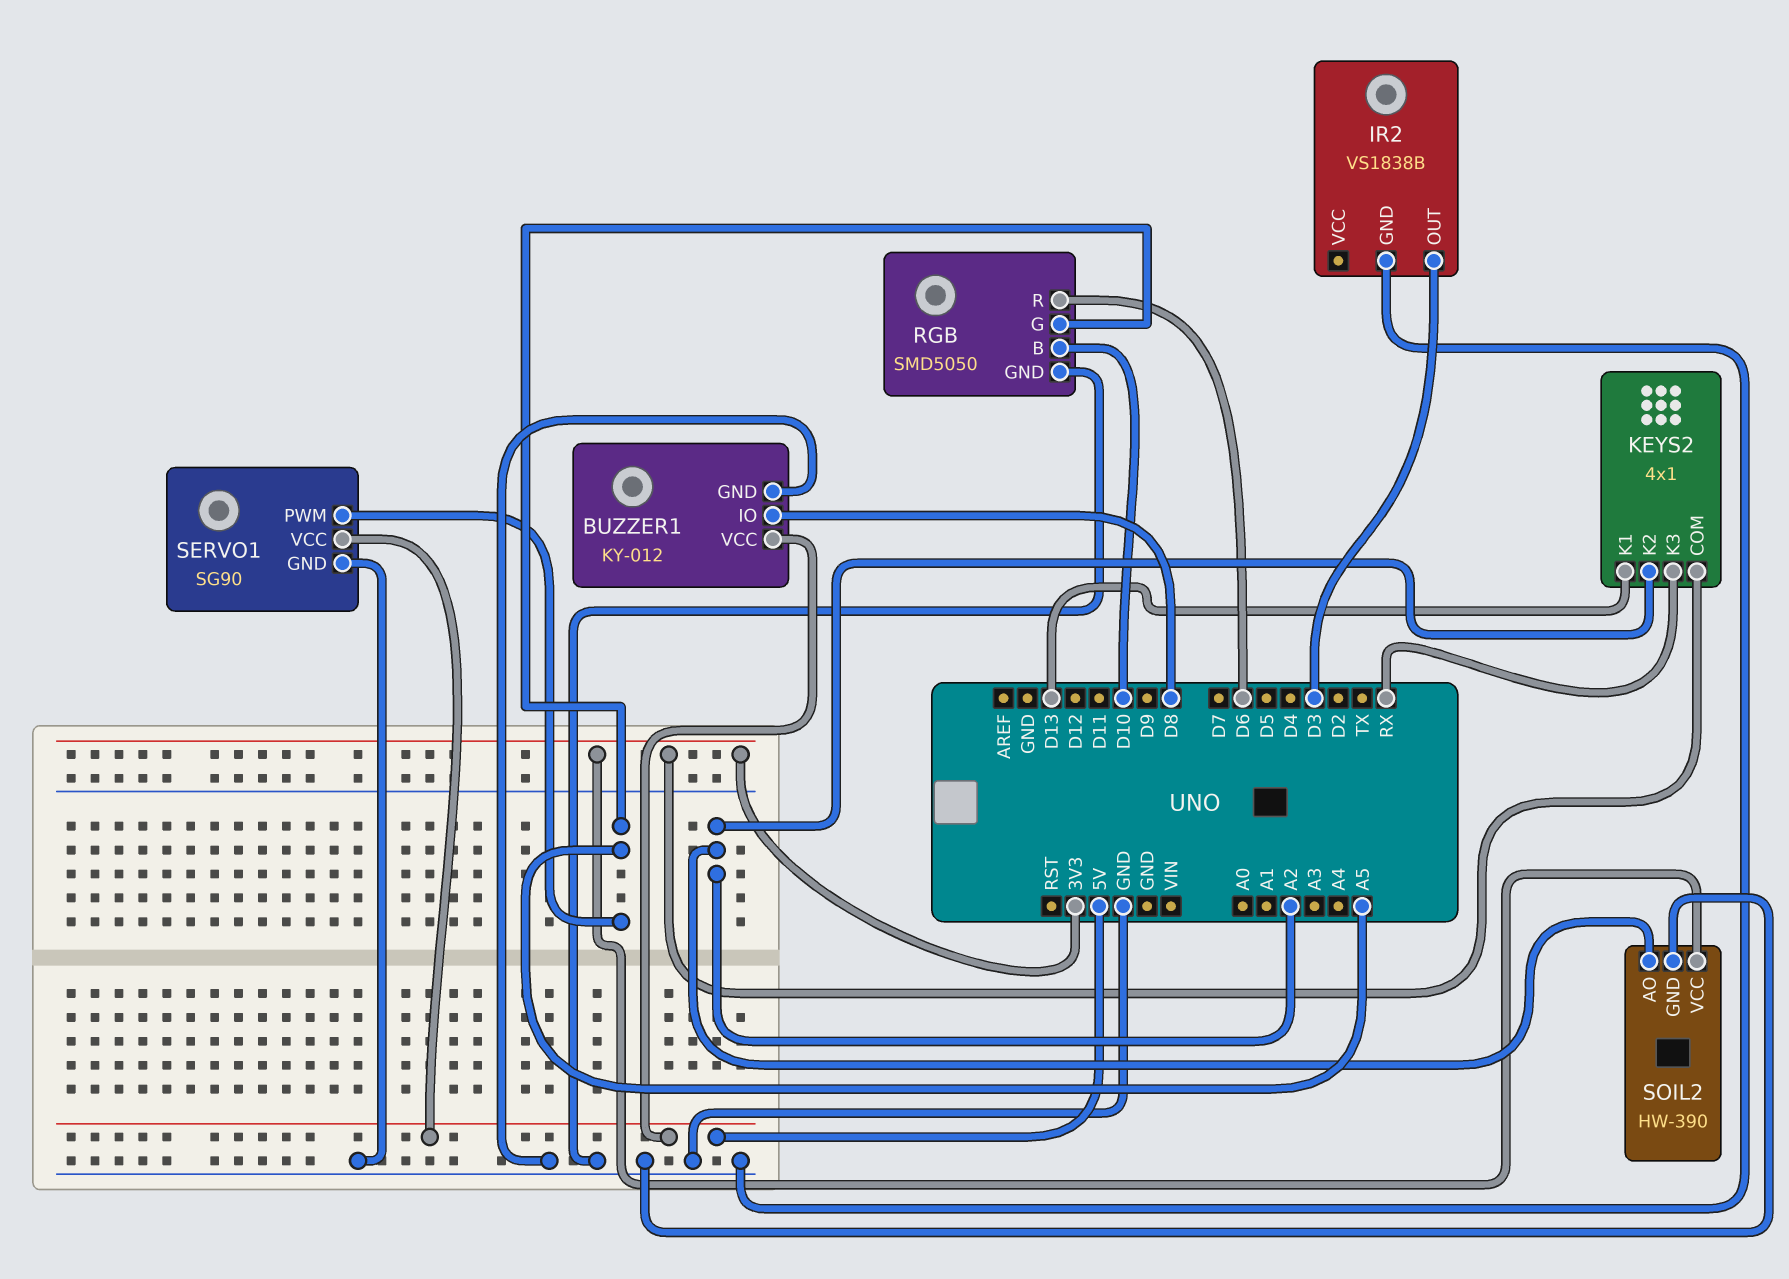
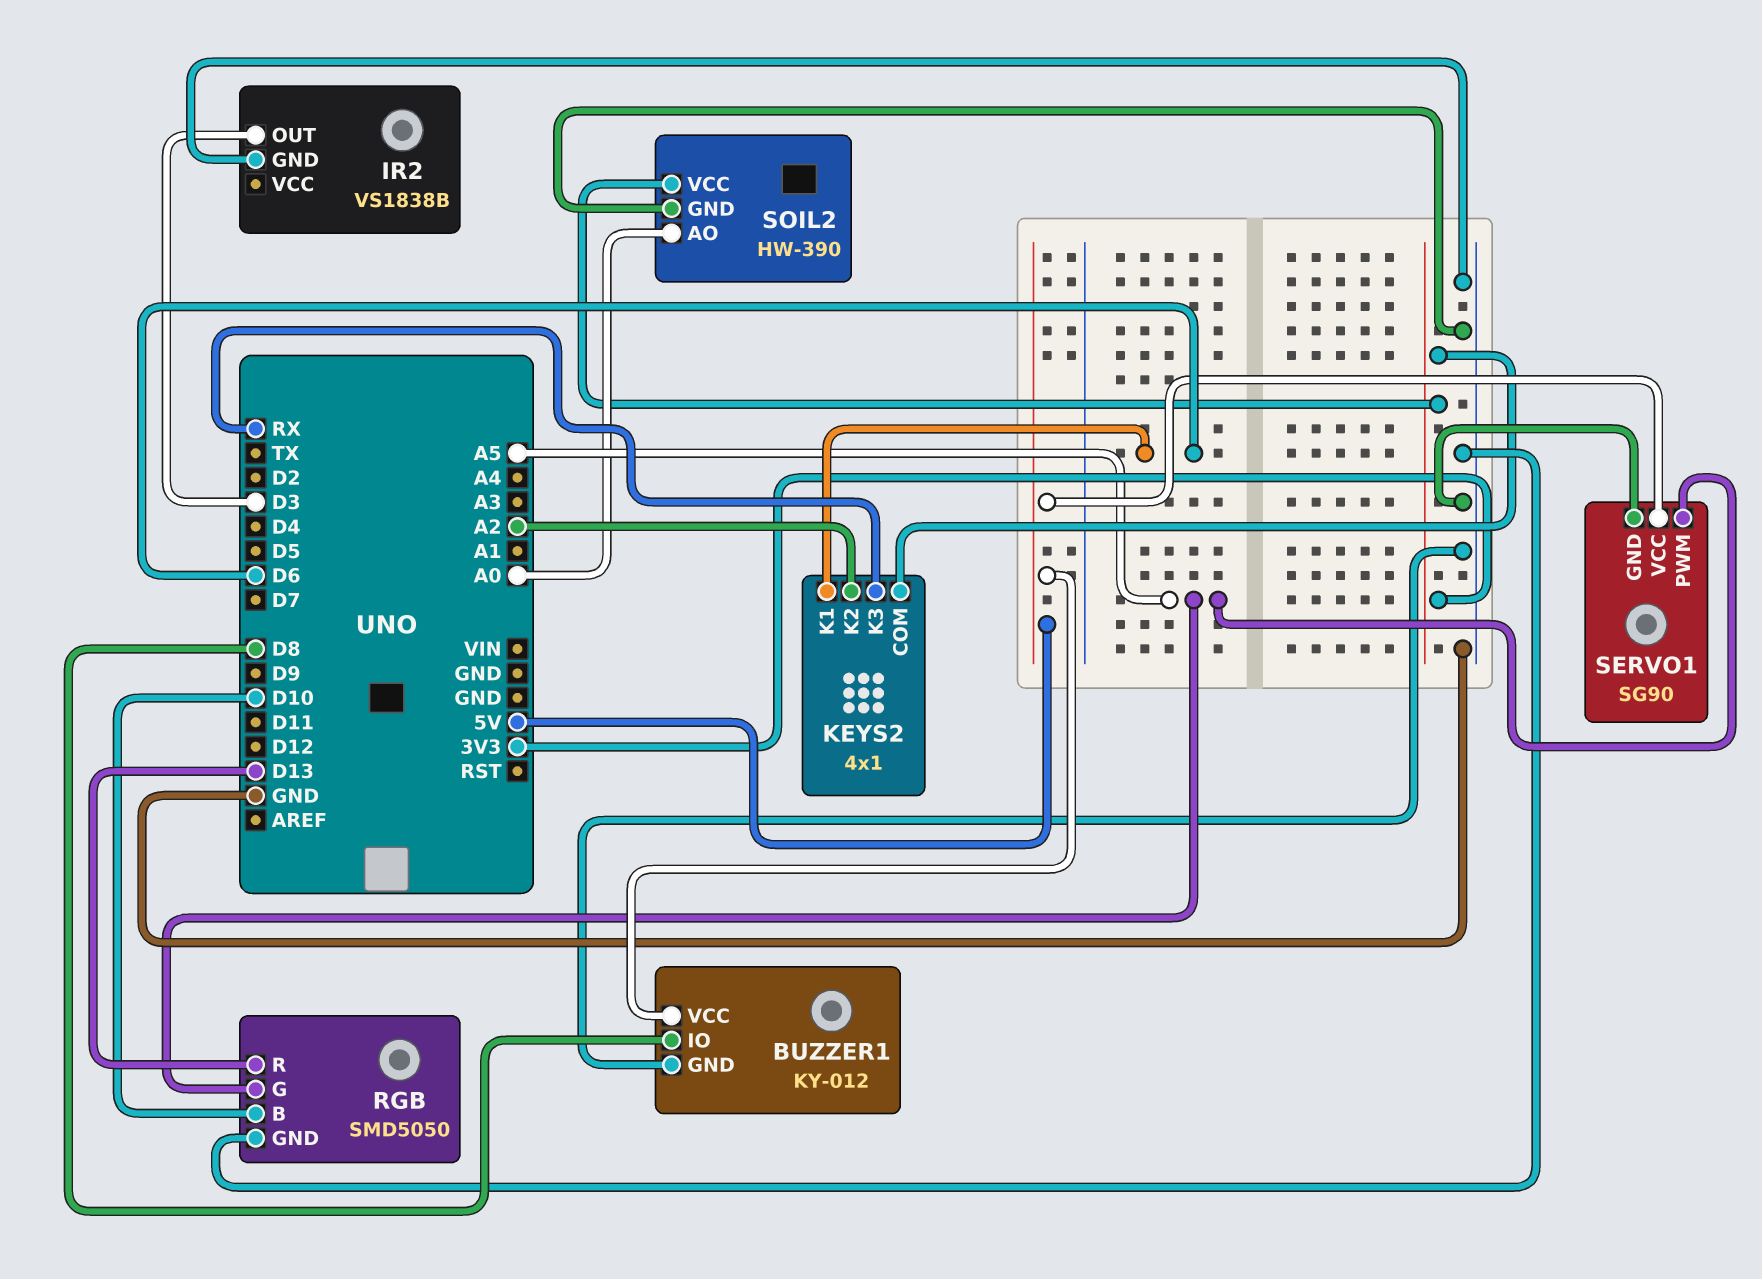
KEYS2 pin K1: D13 -> D6
RGB pin R: D6 -> D13
SOIL2 pin AO: A2 -> A0

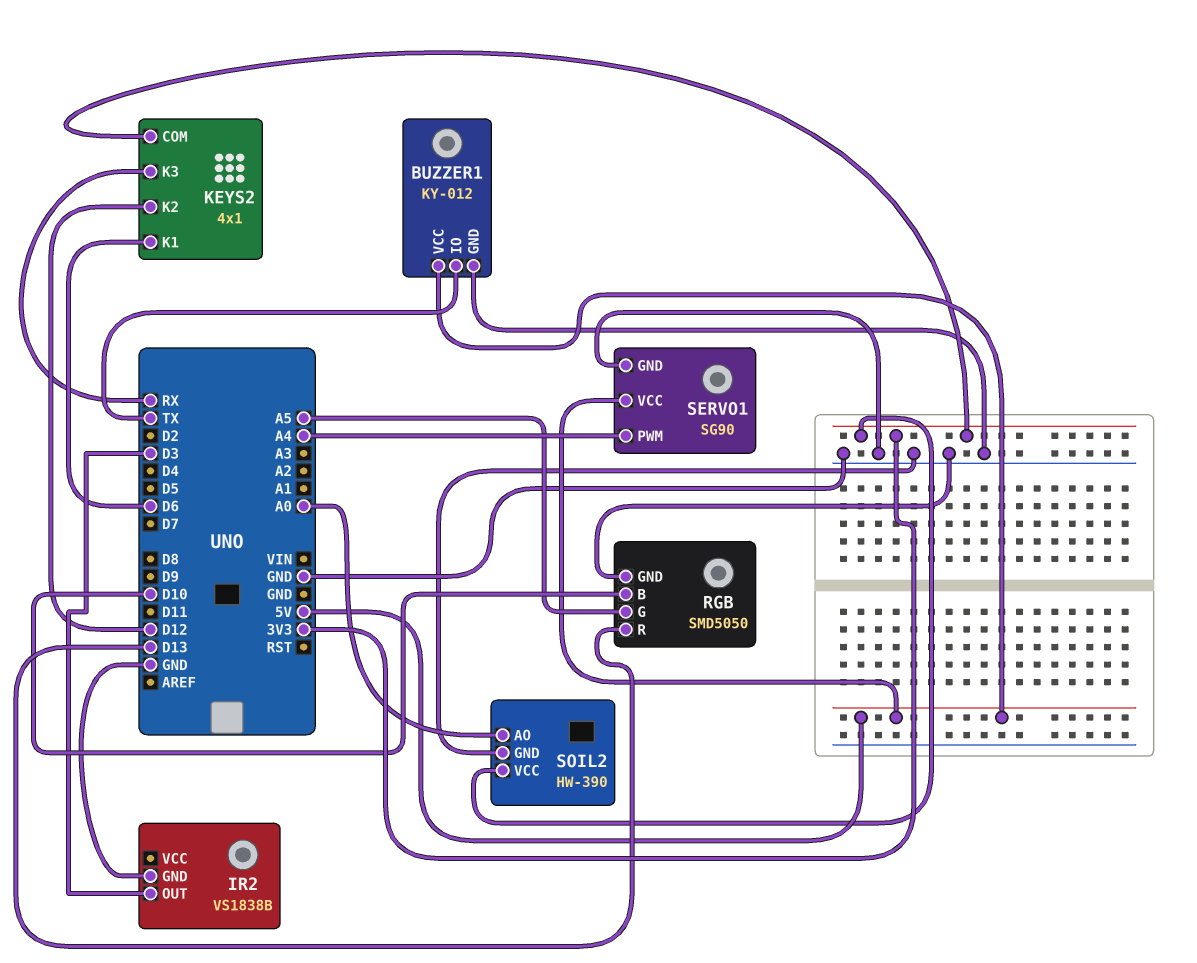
BUZZER1 pin IO: D8 -> TX
KEYS2 pin K2: A2 -> D12
SERVO1 pin PWM: A5 -> A4

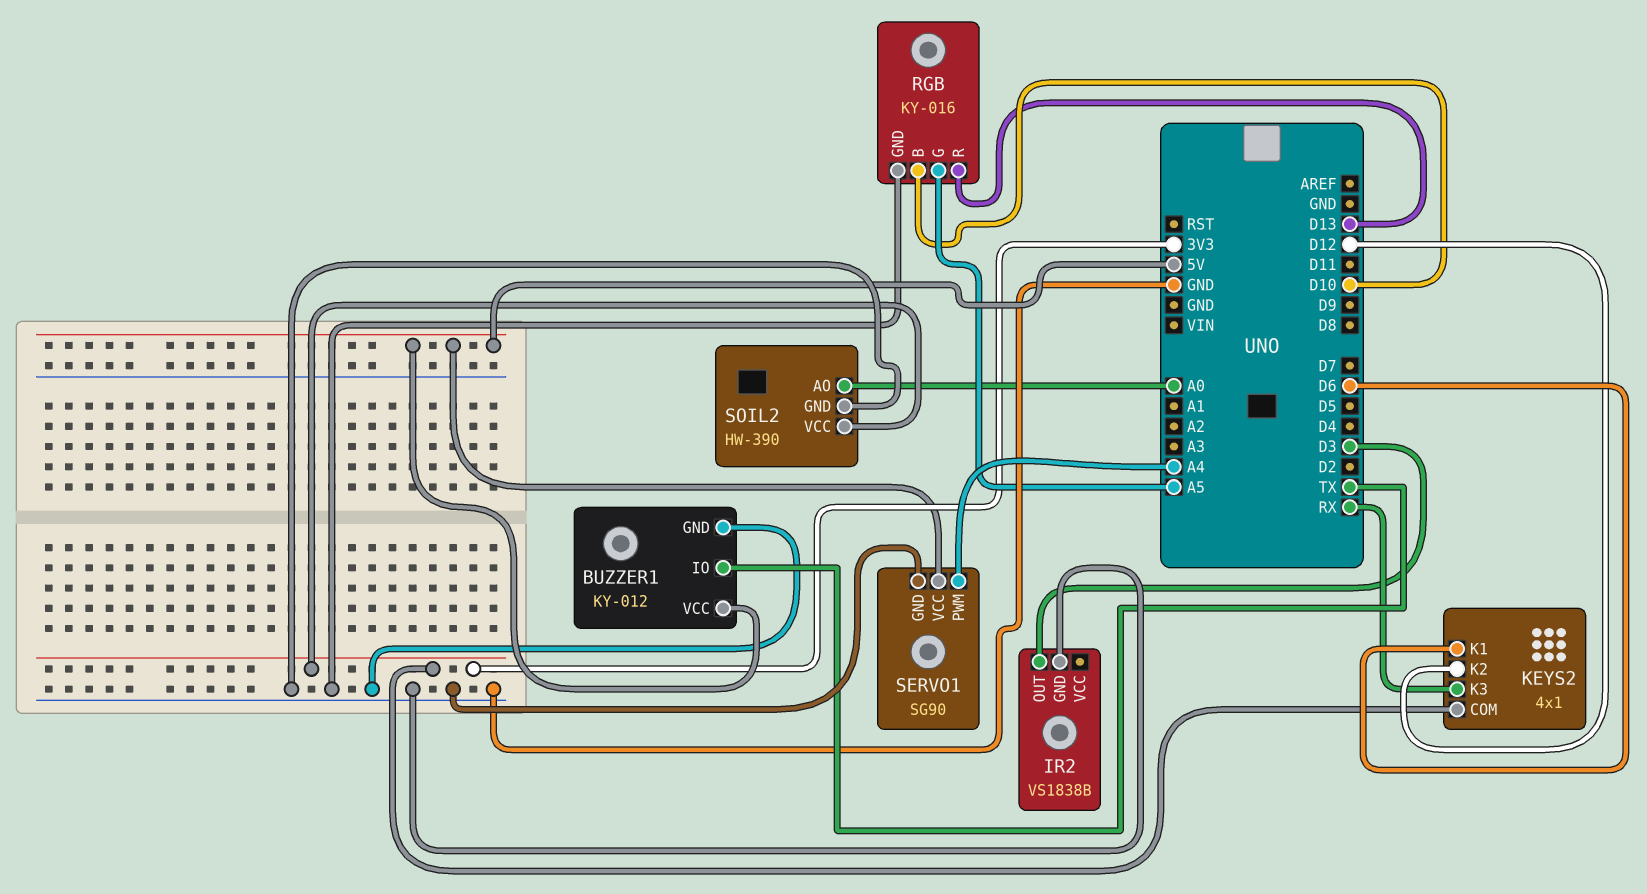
RGB: SMD5050 -> KY-016

